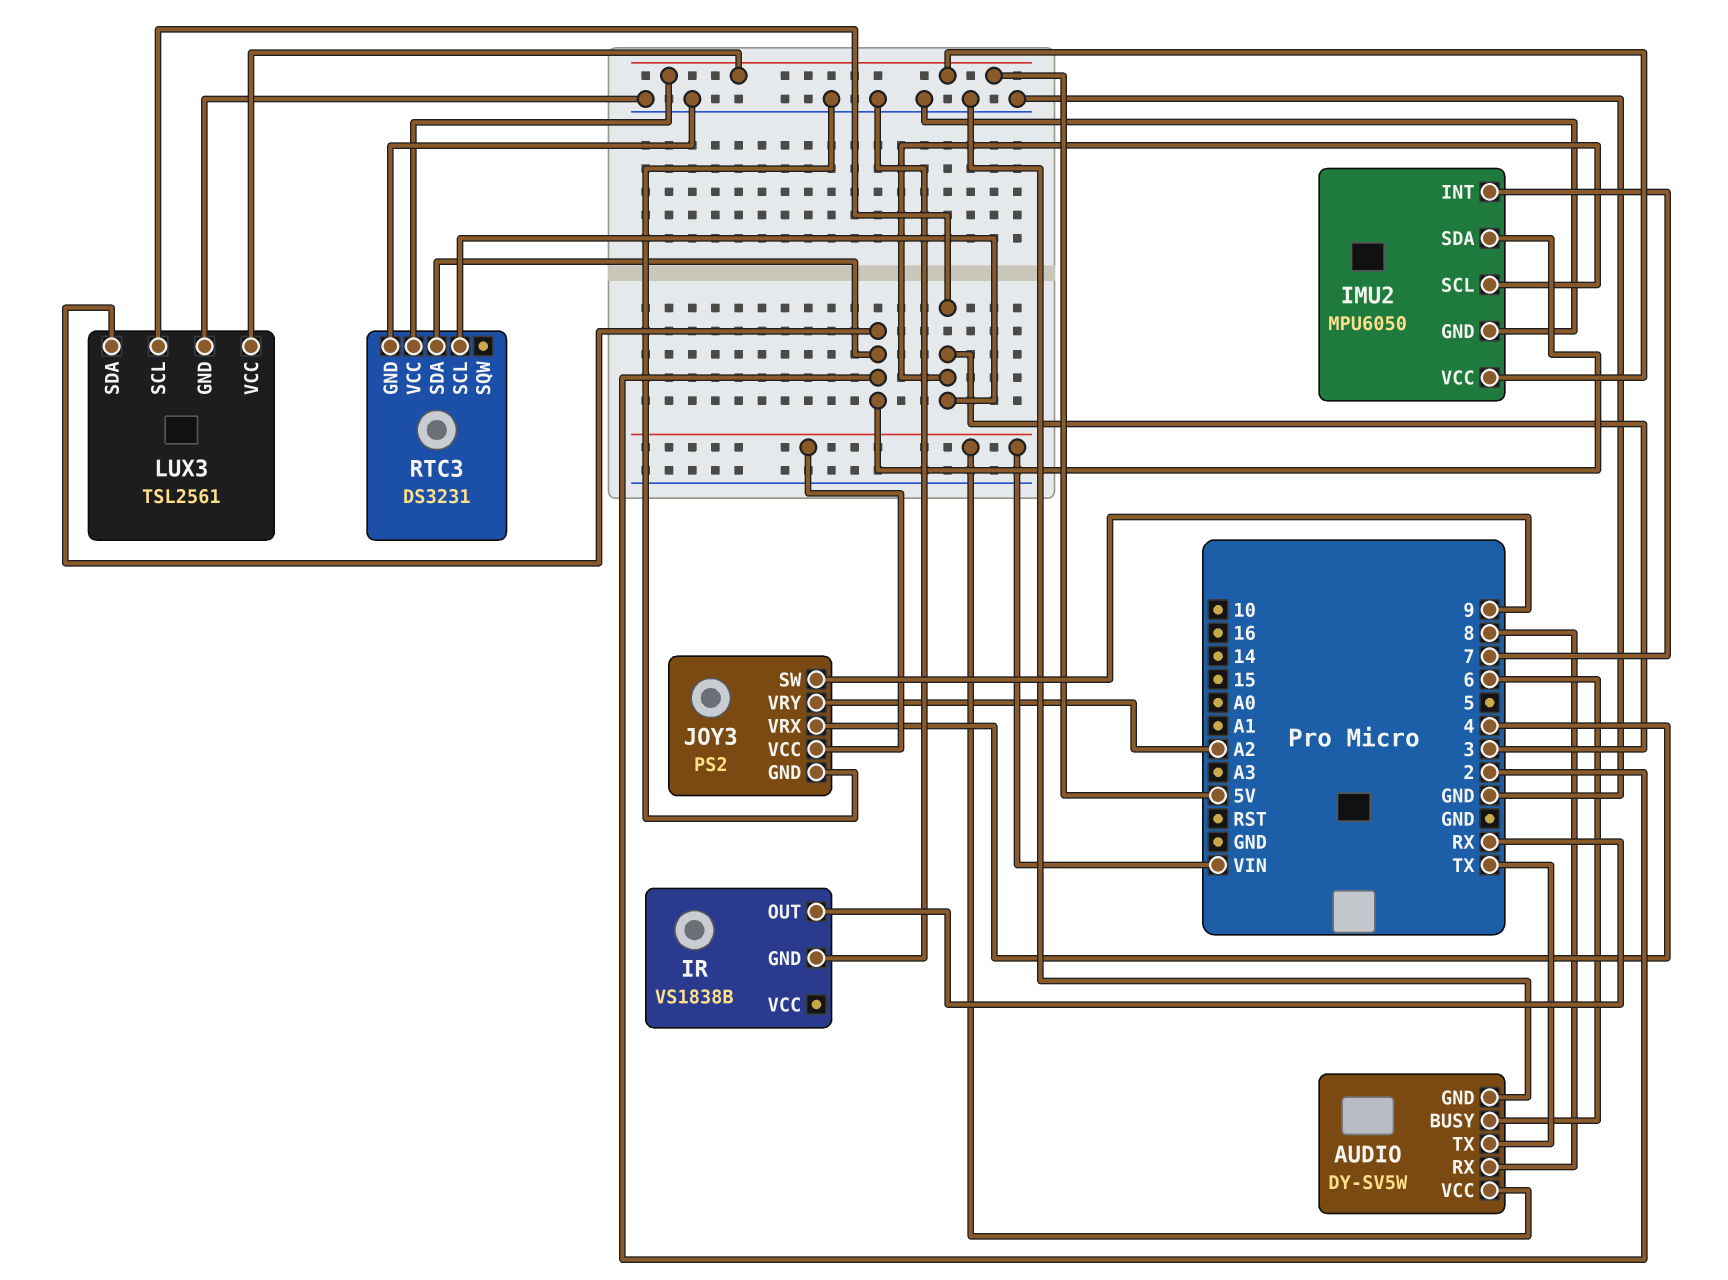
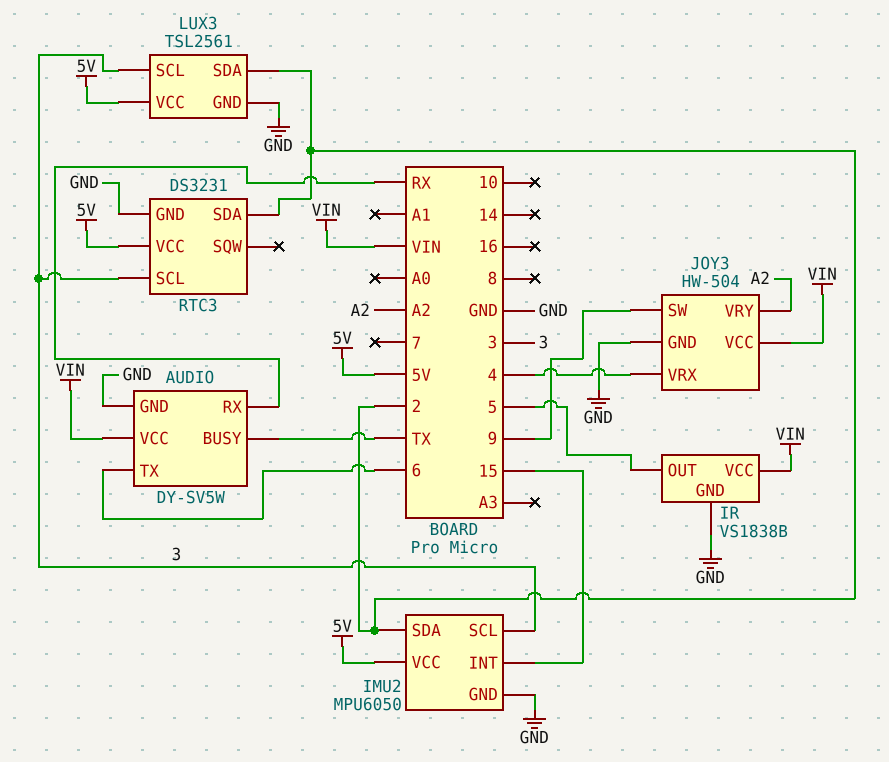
AUDIO pin BUSY: 6 -> TX
AUDIO pin RX: 8 -> RX
AUDIO pin TX: TX -> 6
IMU2 pin INT: 7 -> 15
IR pin OUT: RX -> 5
IR pin VCC: none -> VIN
JOY3: PS2 -> HW-504

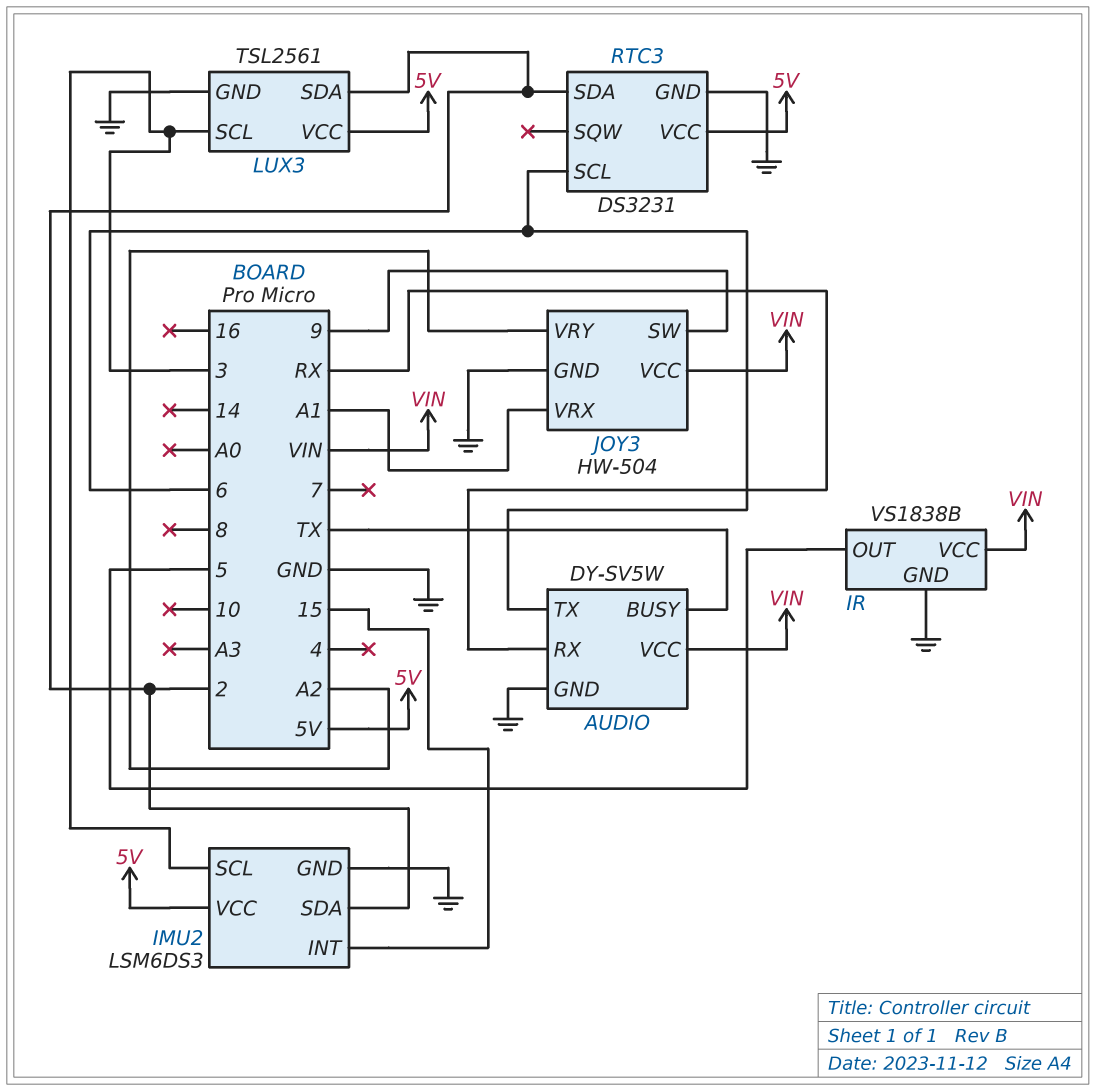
IMU2: MPU6050 -> LSM6DS3
JOY3 pin VRX: 4 -> A1
RTC3 pin SCL: 3 -> 6

